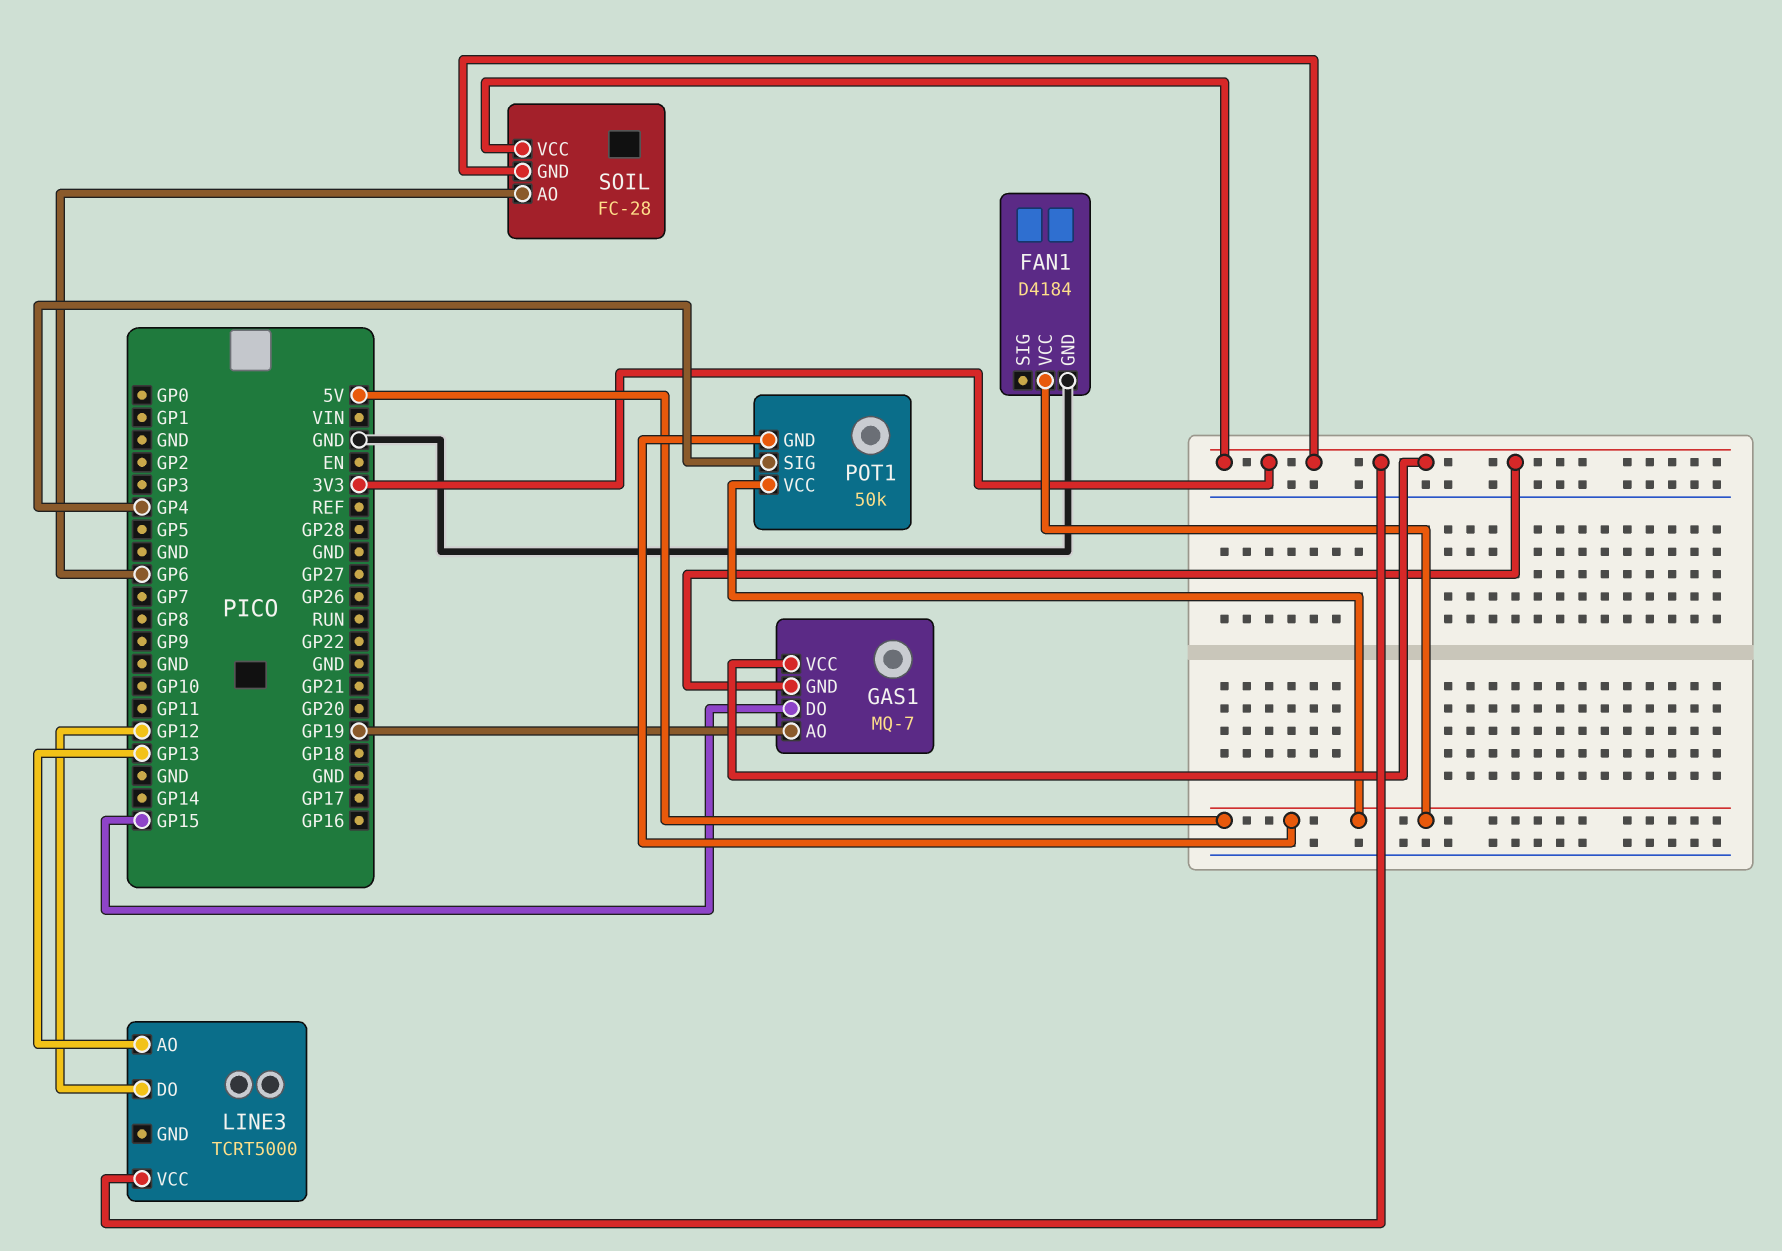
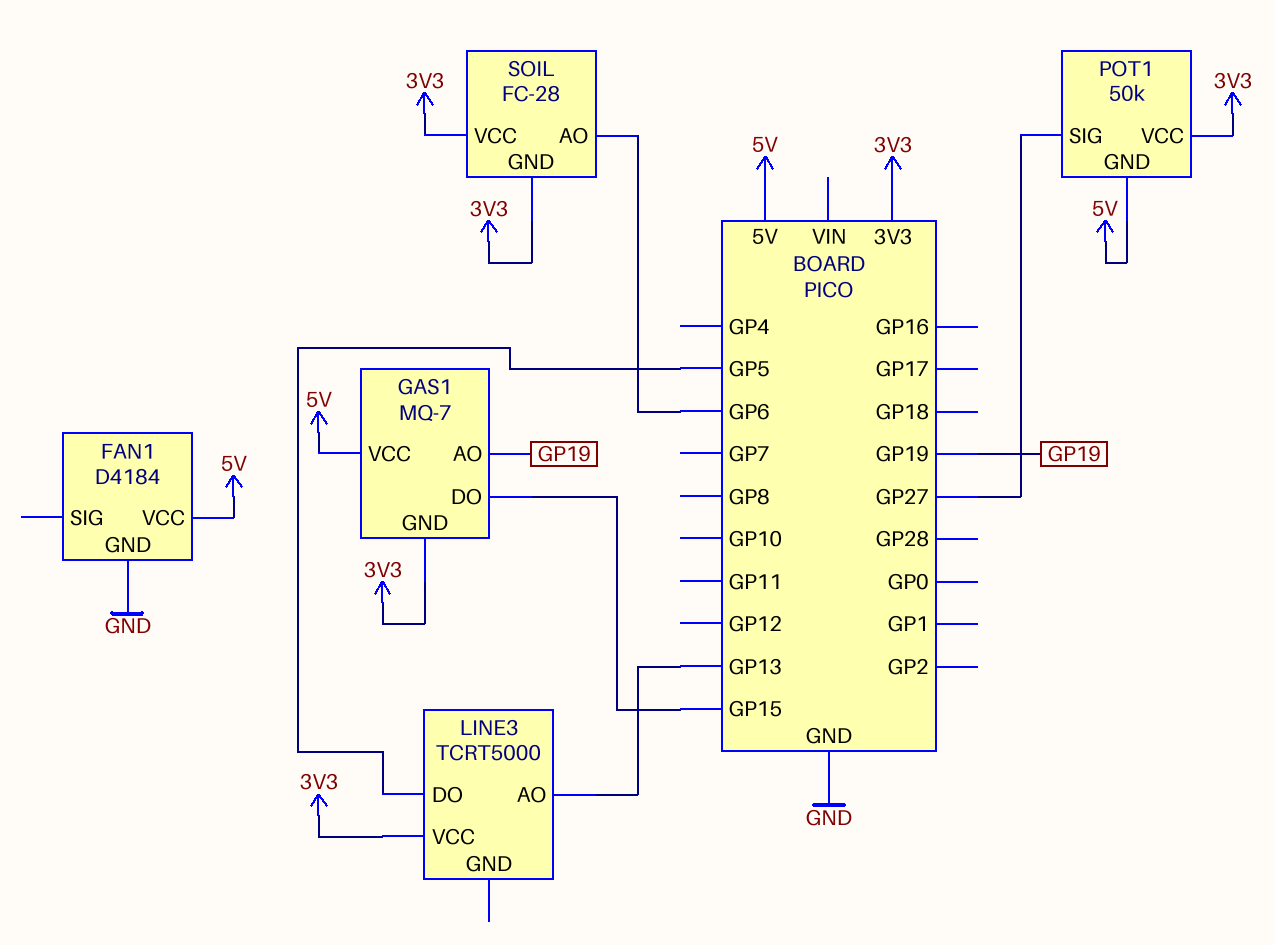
GAS1 pin VCC: 3V3 -> 5V
LINE3 pin DO: GP12 -> GP5
POT1 pin SIG: GP4 -> GP27
POT1 pin VCC: 5V -> 3V3

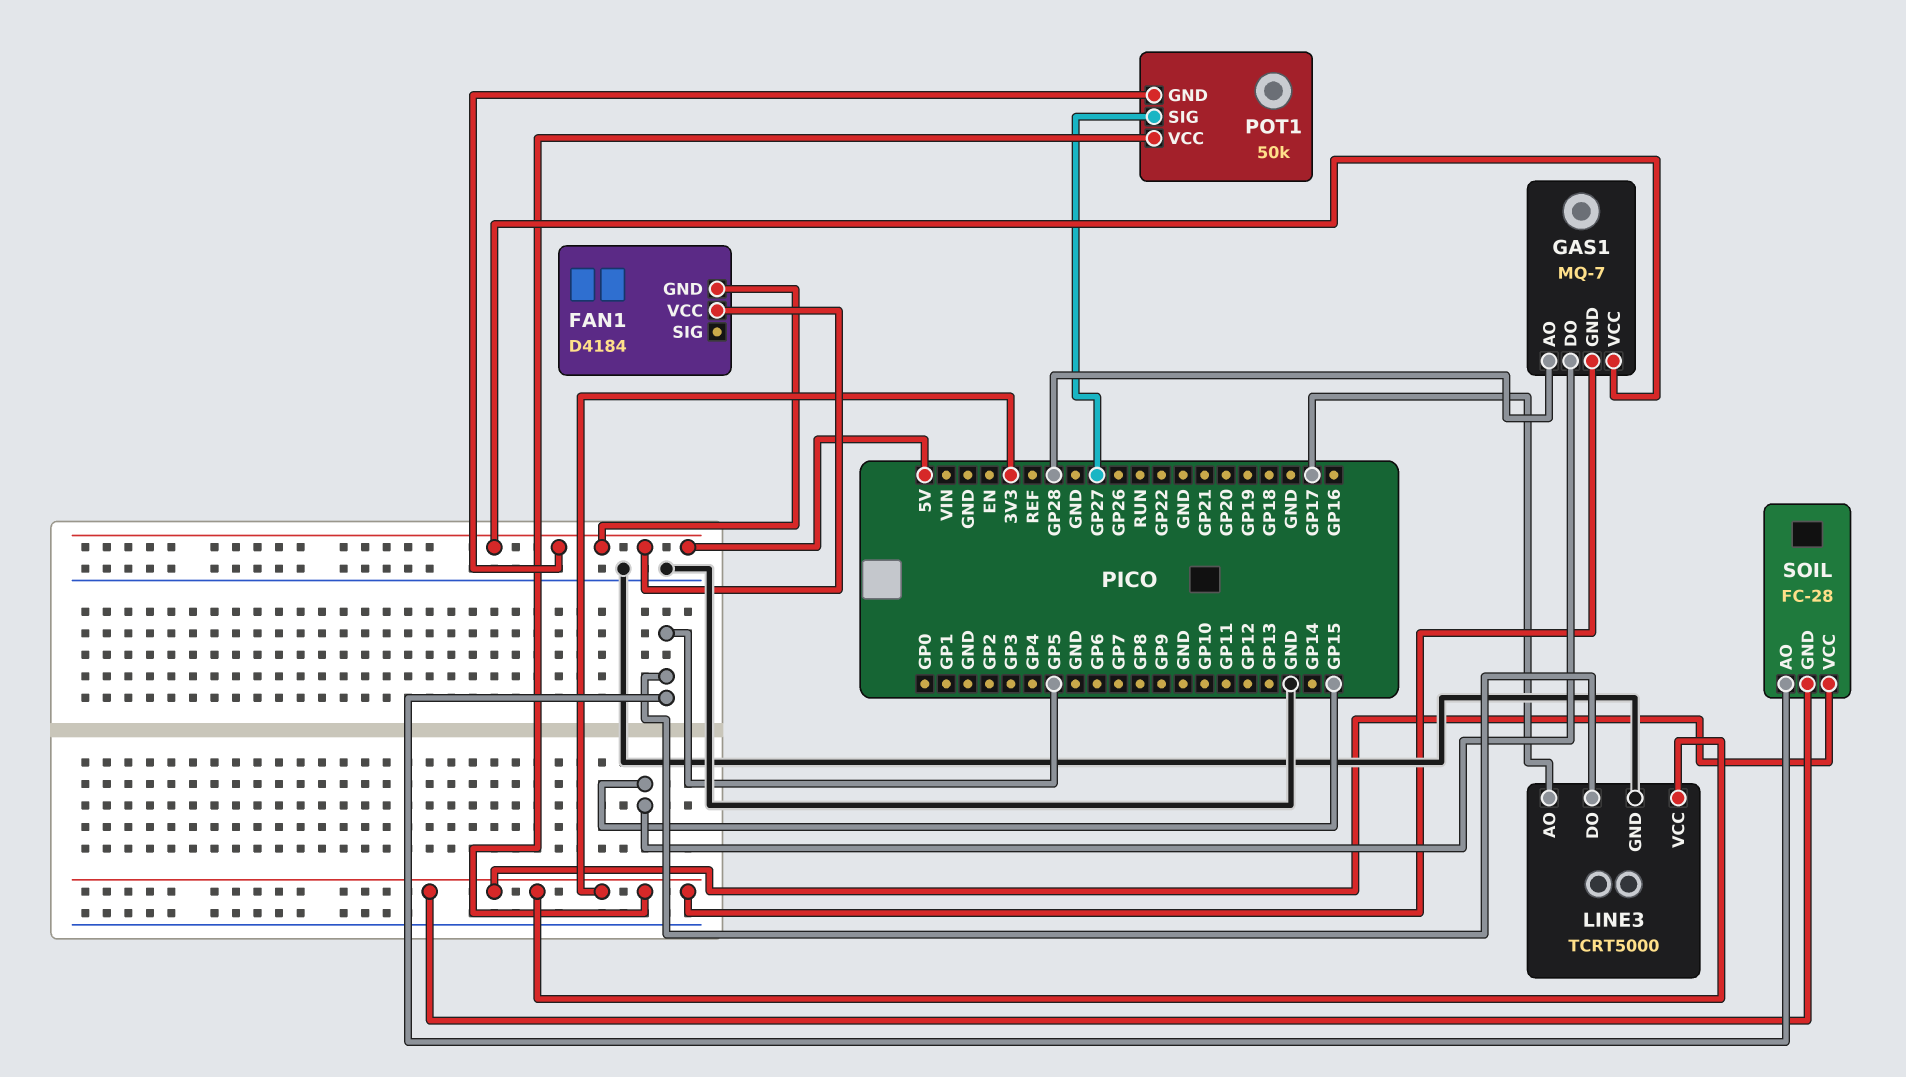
FAN1 pin GND: GND -> 5V
GAS1 pin AO: GP19 -> GP28
LINE3 pin AO: GP13 -> GP17
LINE3 pin GND: none -> GND
SOIL pin AO: GP6 -> GP5

